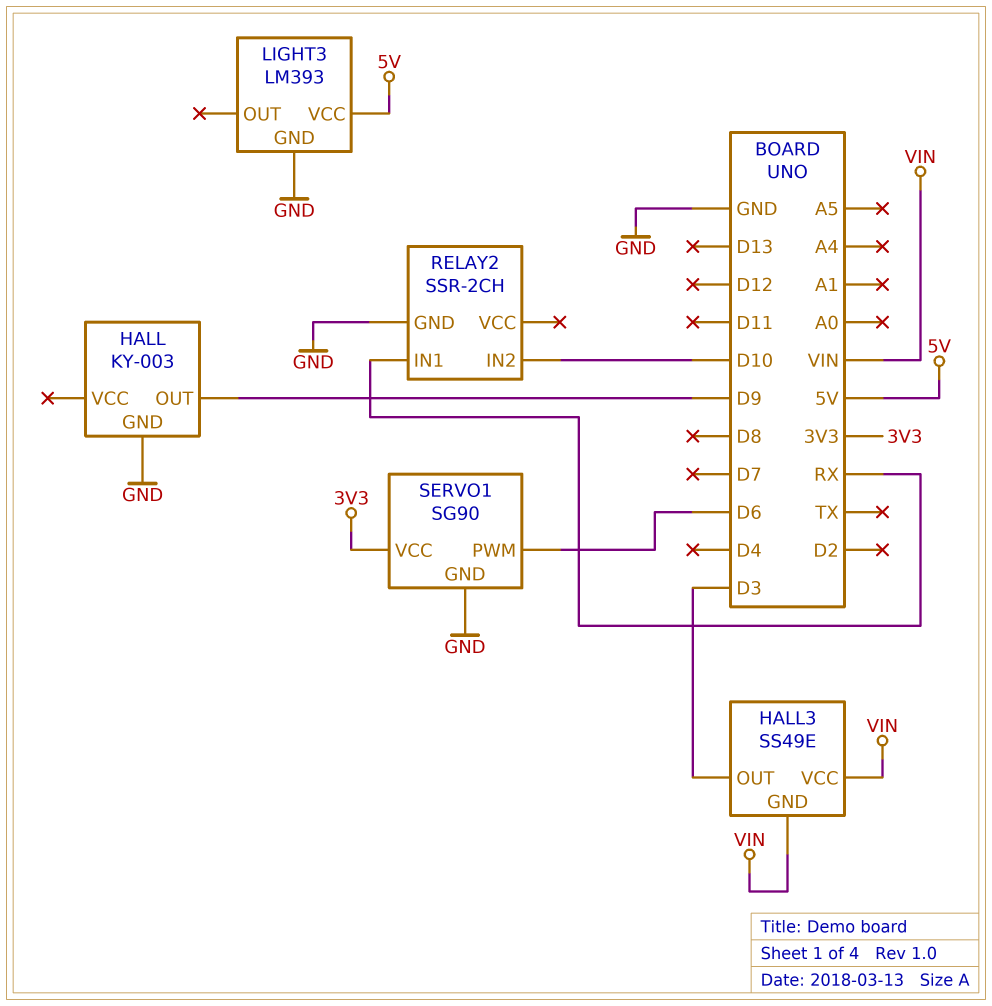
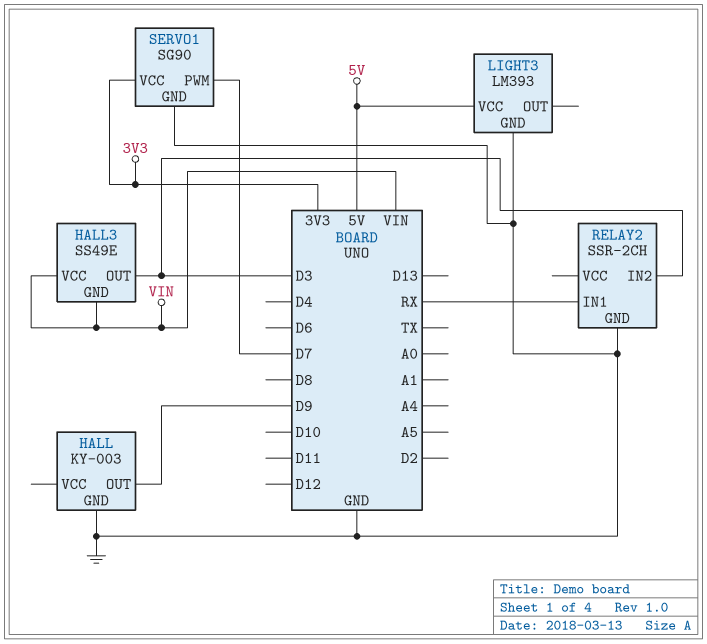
RELAY2 pin IN2: D10 -> D3
SERVO1 pin PWM: D6 -> D7

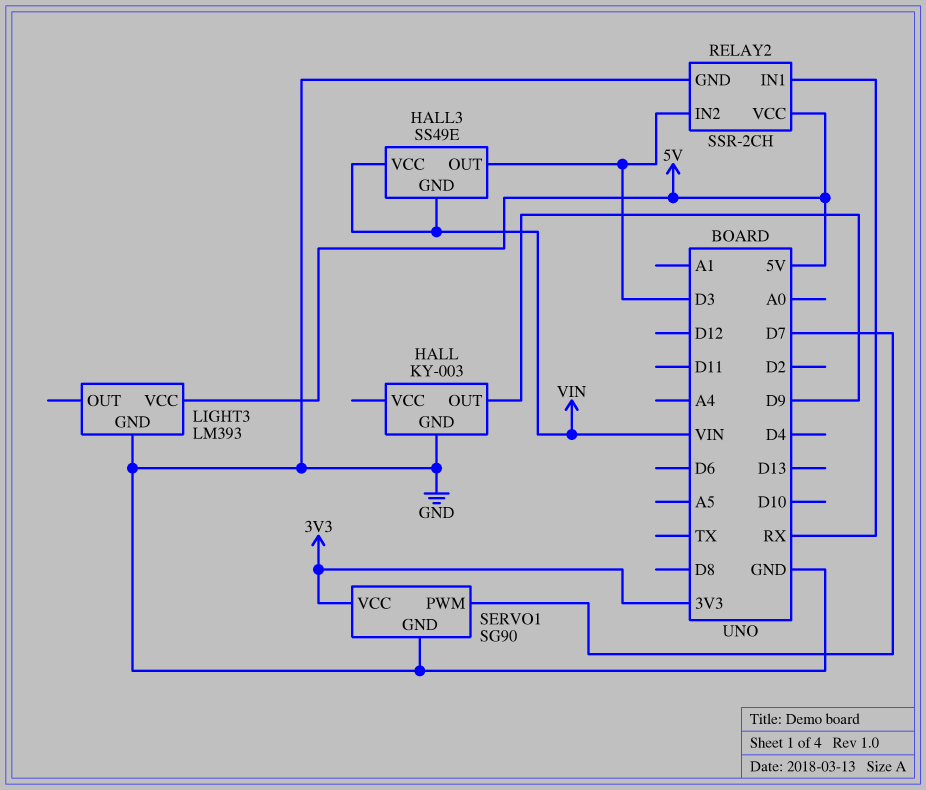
RELAY2 pin VCC: none -> 5V

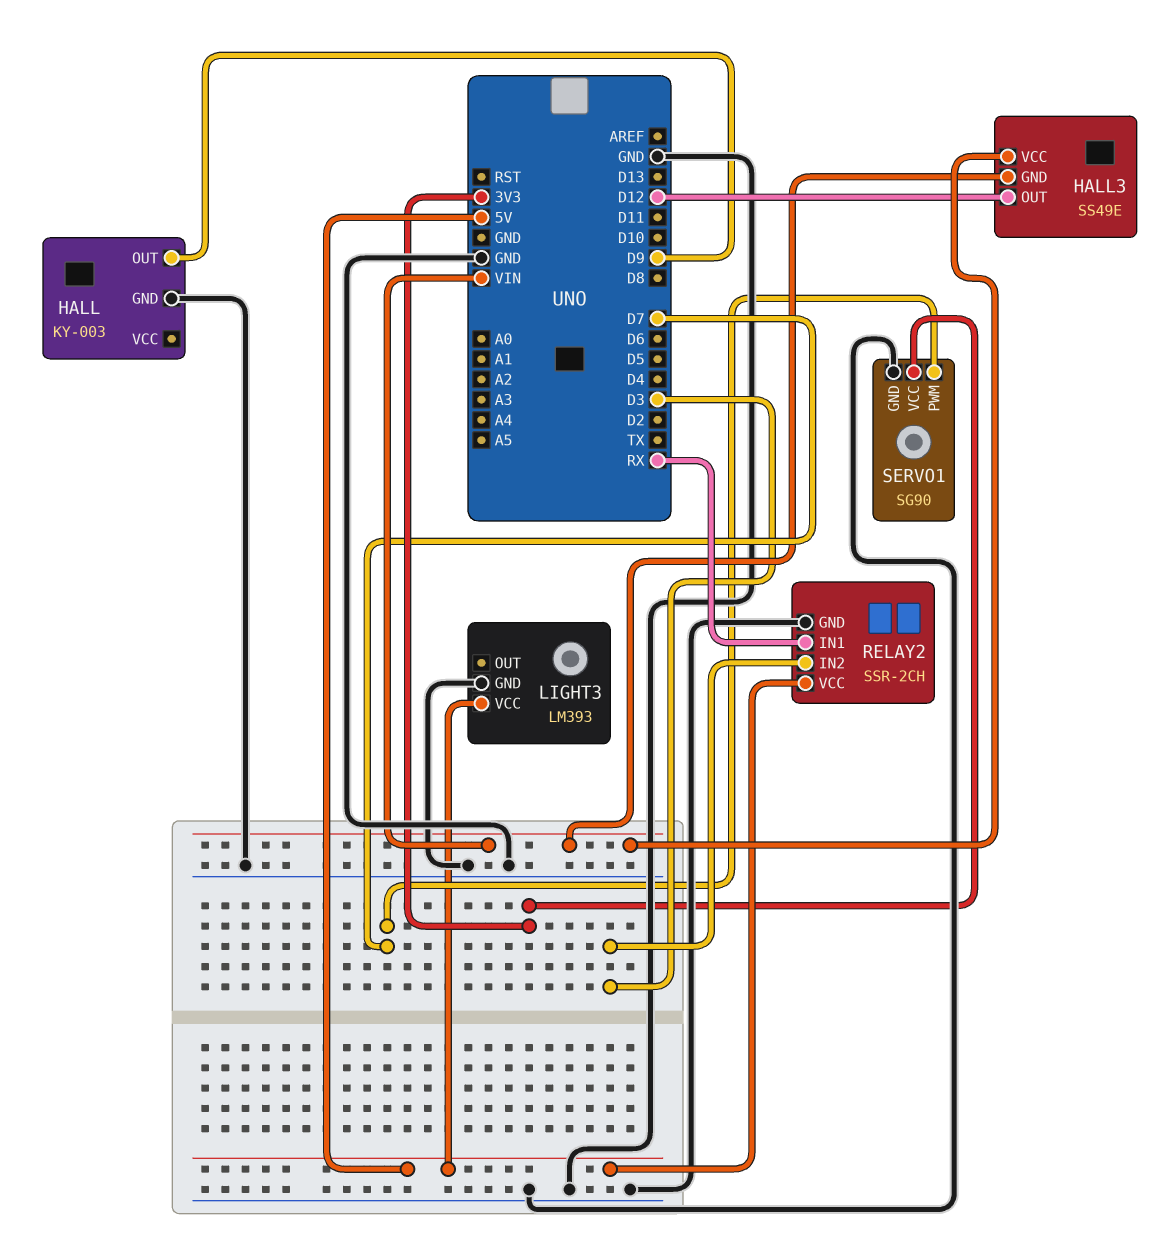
HALL3 pin OUT: D3 -> D12

